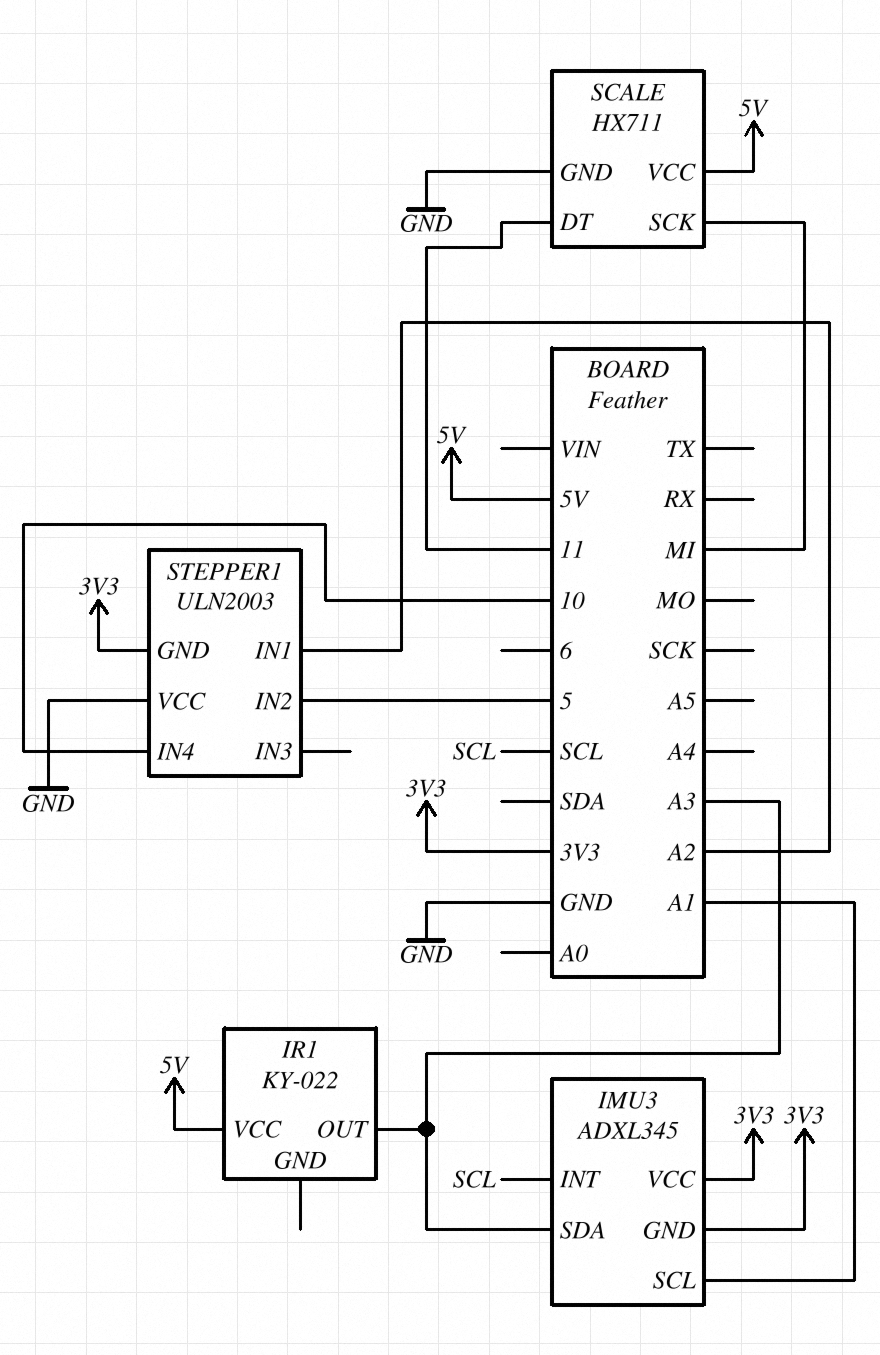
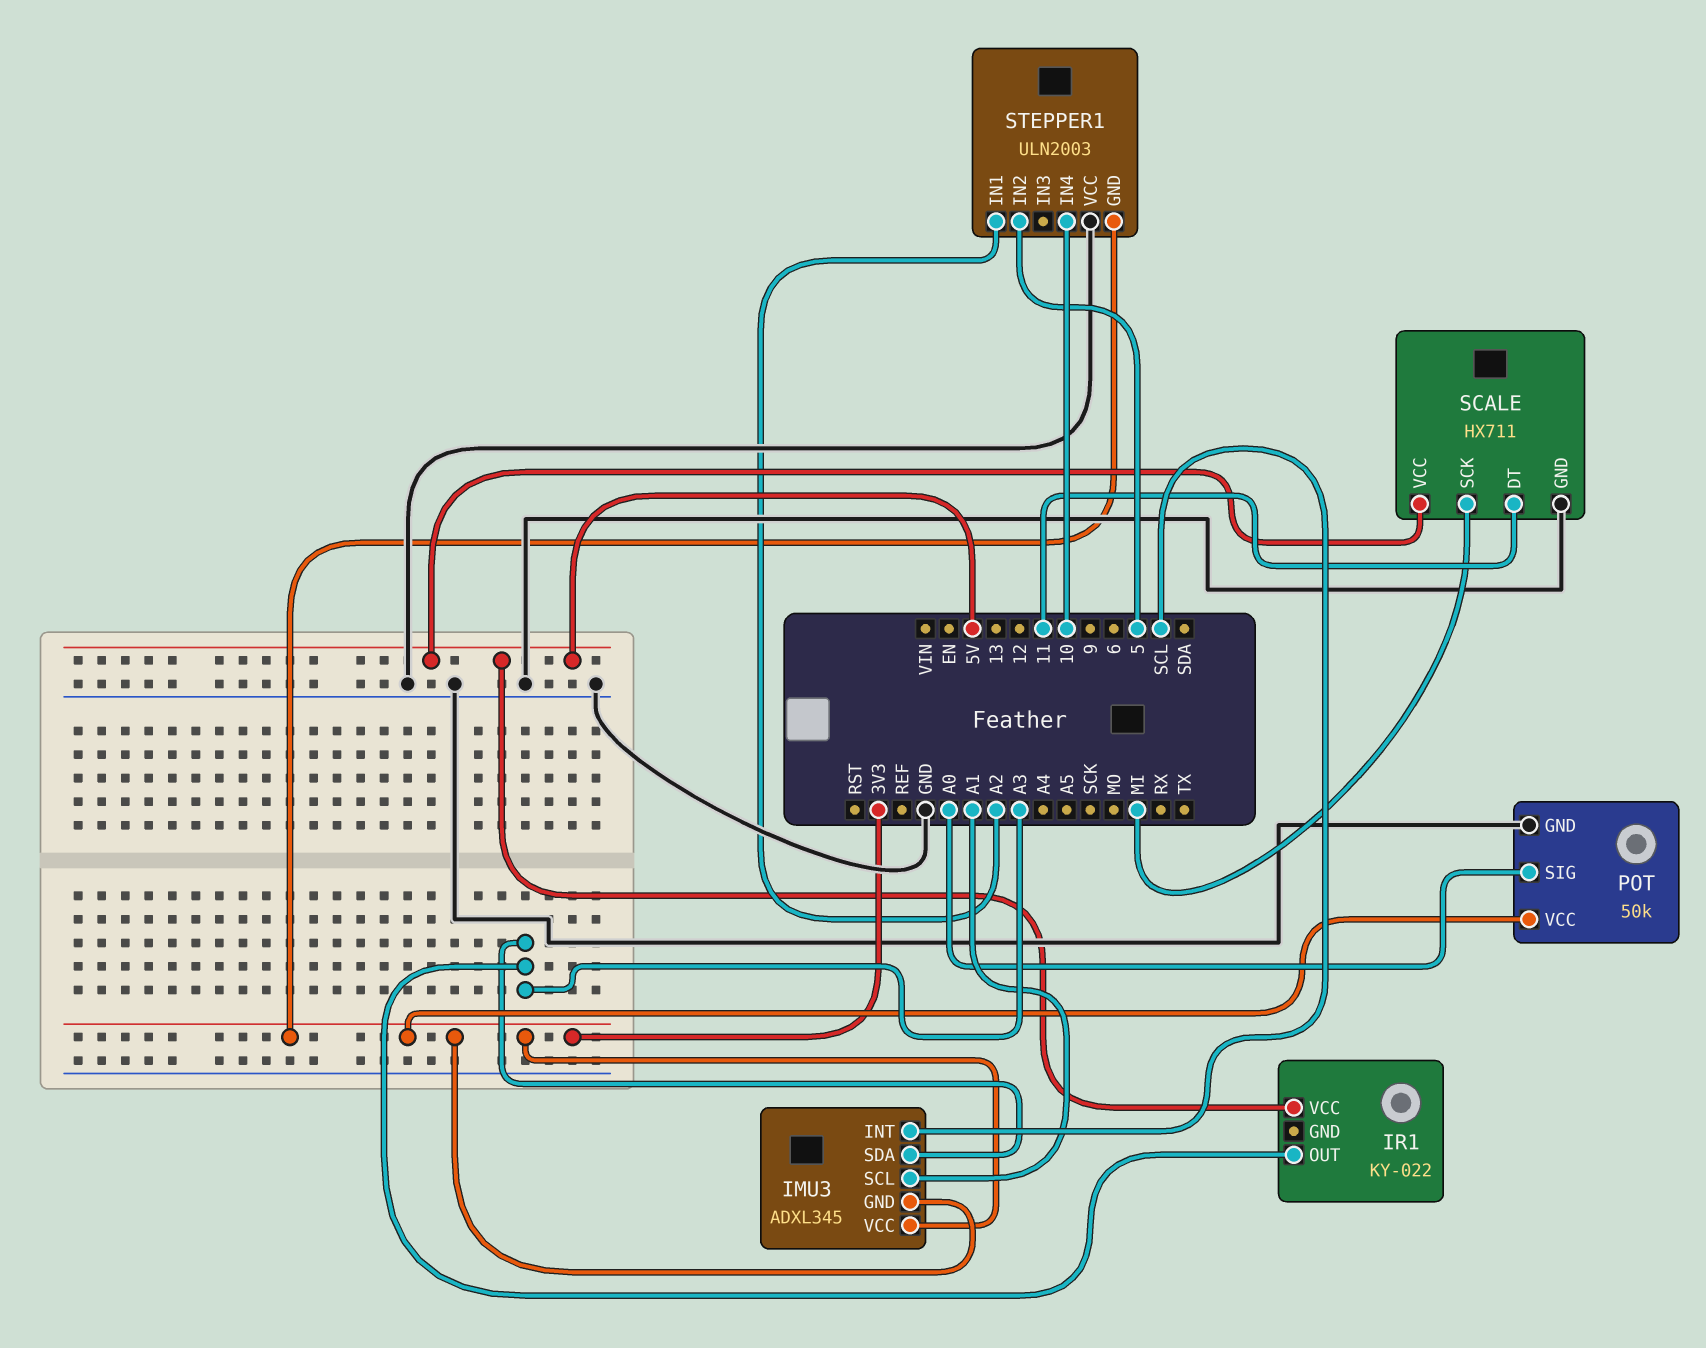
POT: none -> 50k
POT pin GND: none -> GND
POT pin SIG: none -> A0
POT pin VCC: none -> 3V3

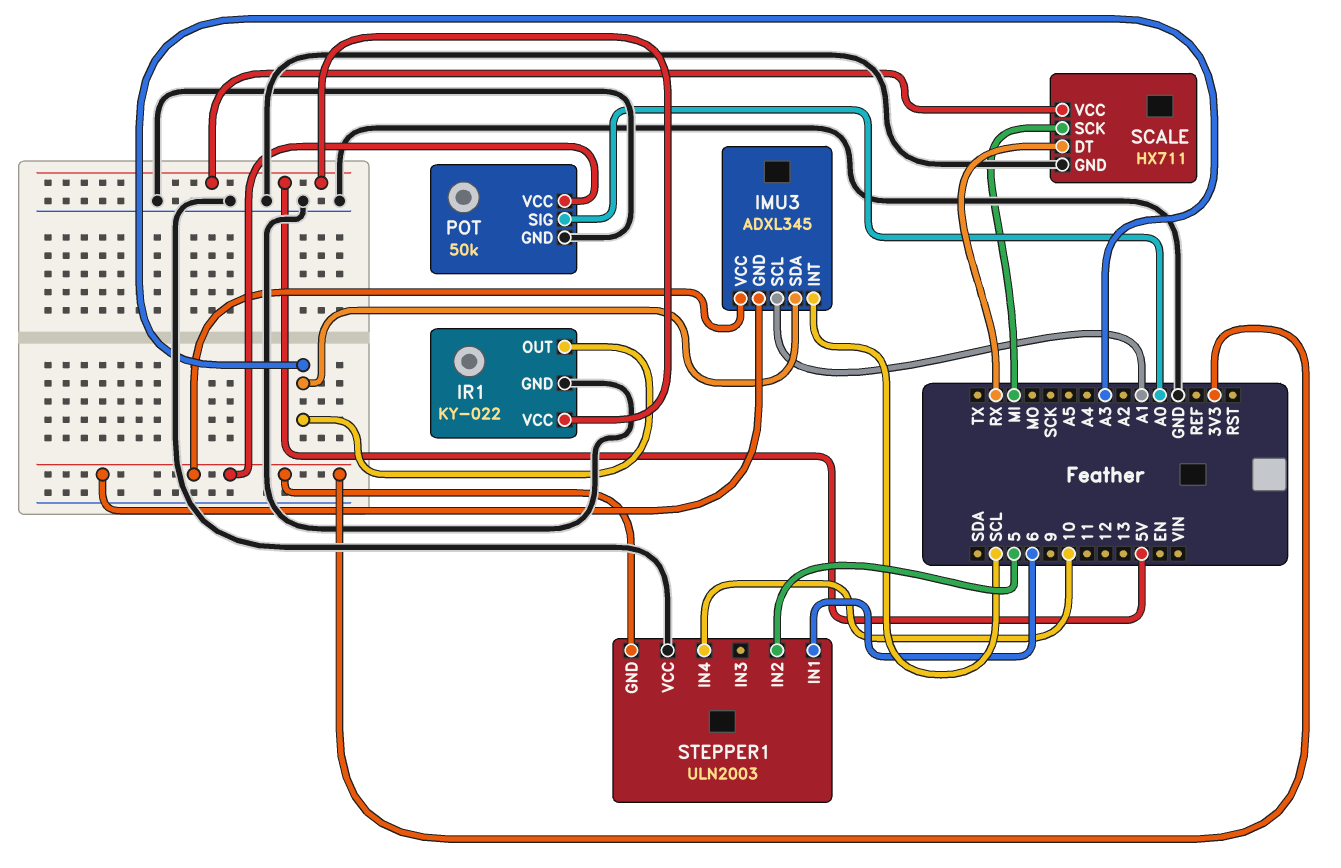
IR1 pin GND: none -> GND
SCALE pin DT: 11 -> RX
STEPPER1 pin IN1: A2 -> 6

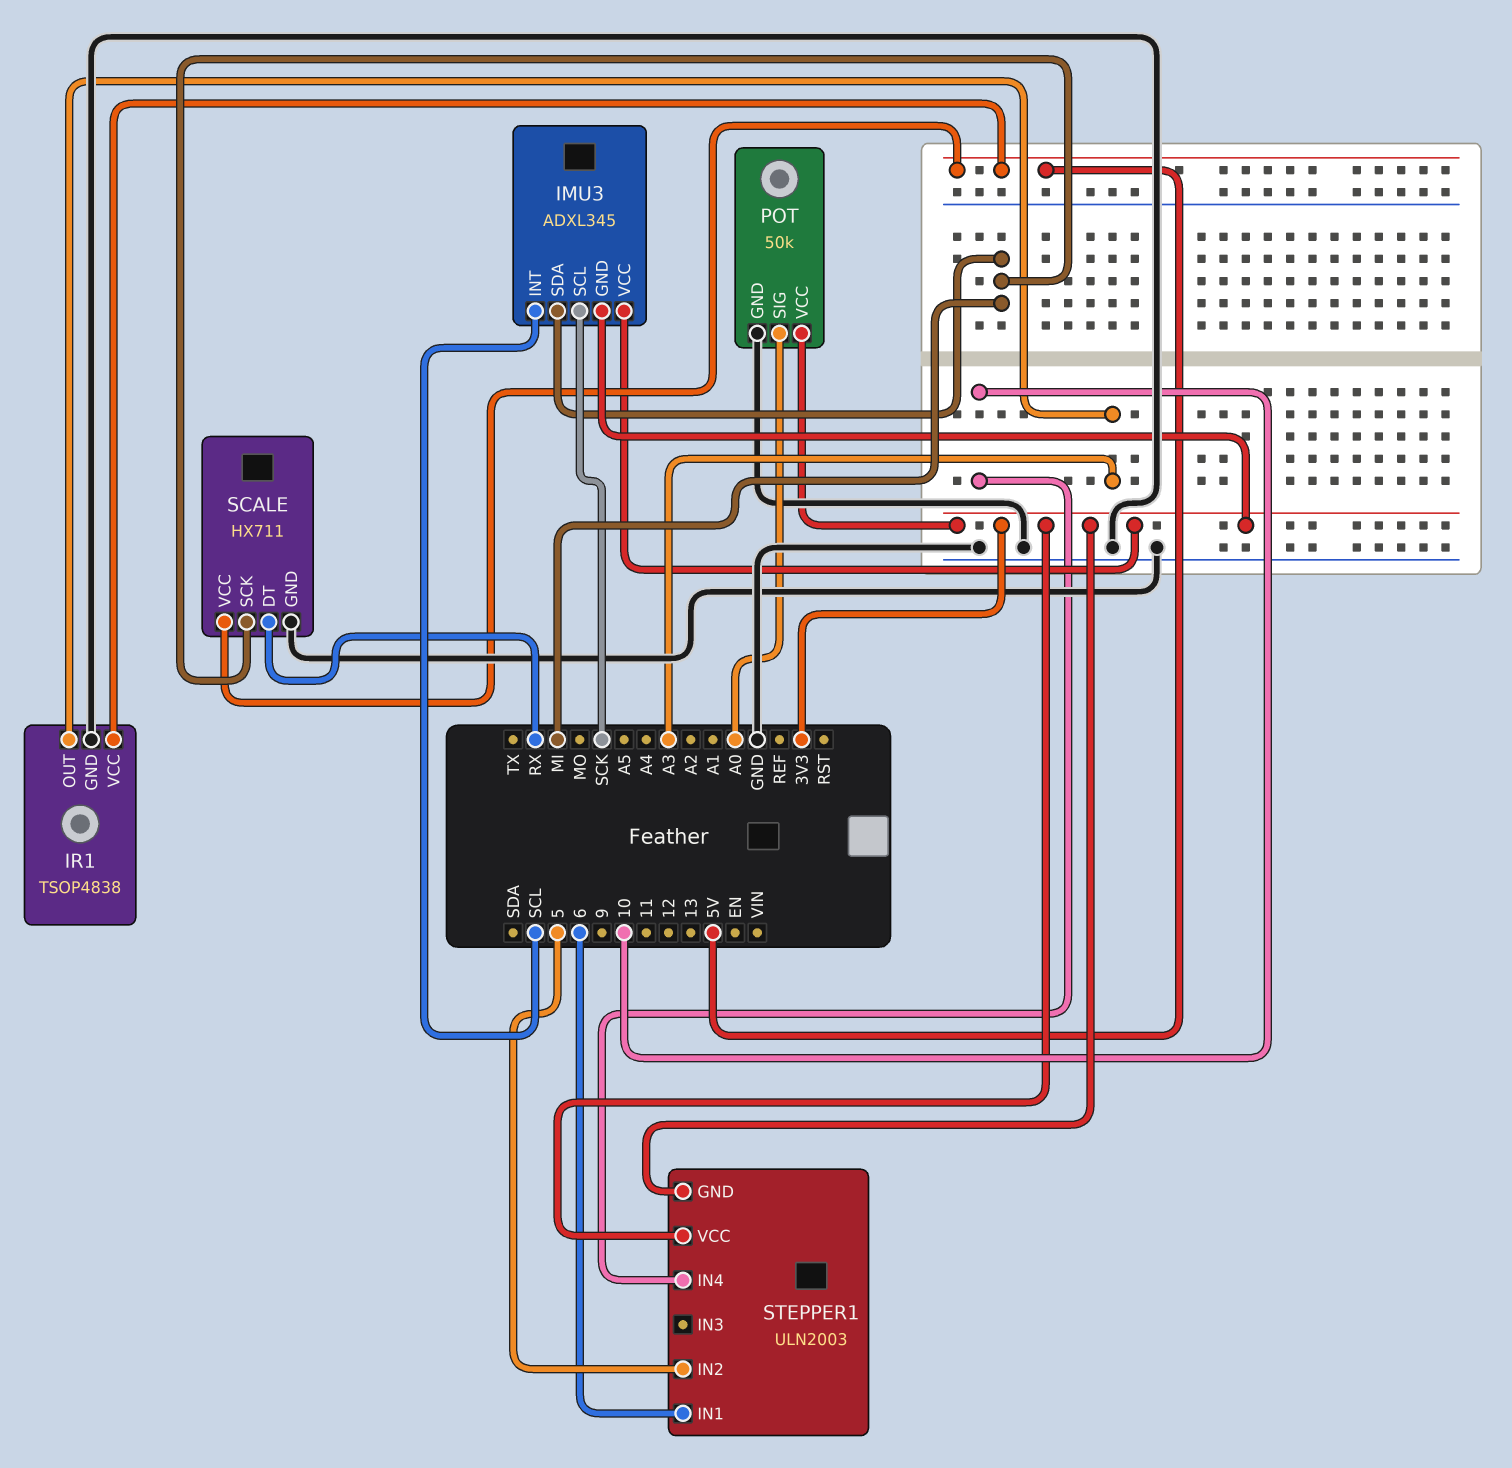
IMU3 pin SCL: A1 -> SCK
IMU3 pin SDA: A3 -> MI
IR1: KY-022 -> TSOP4838
STEPPER1 pin VCC: GND -> 3V3

